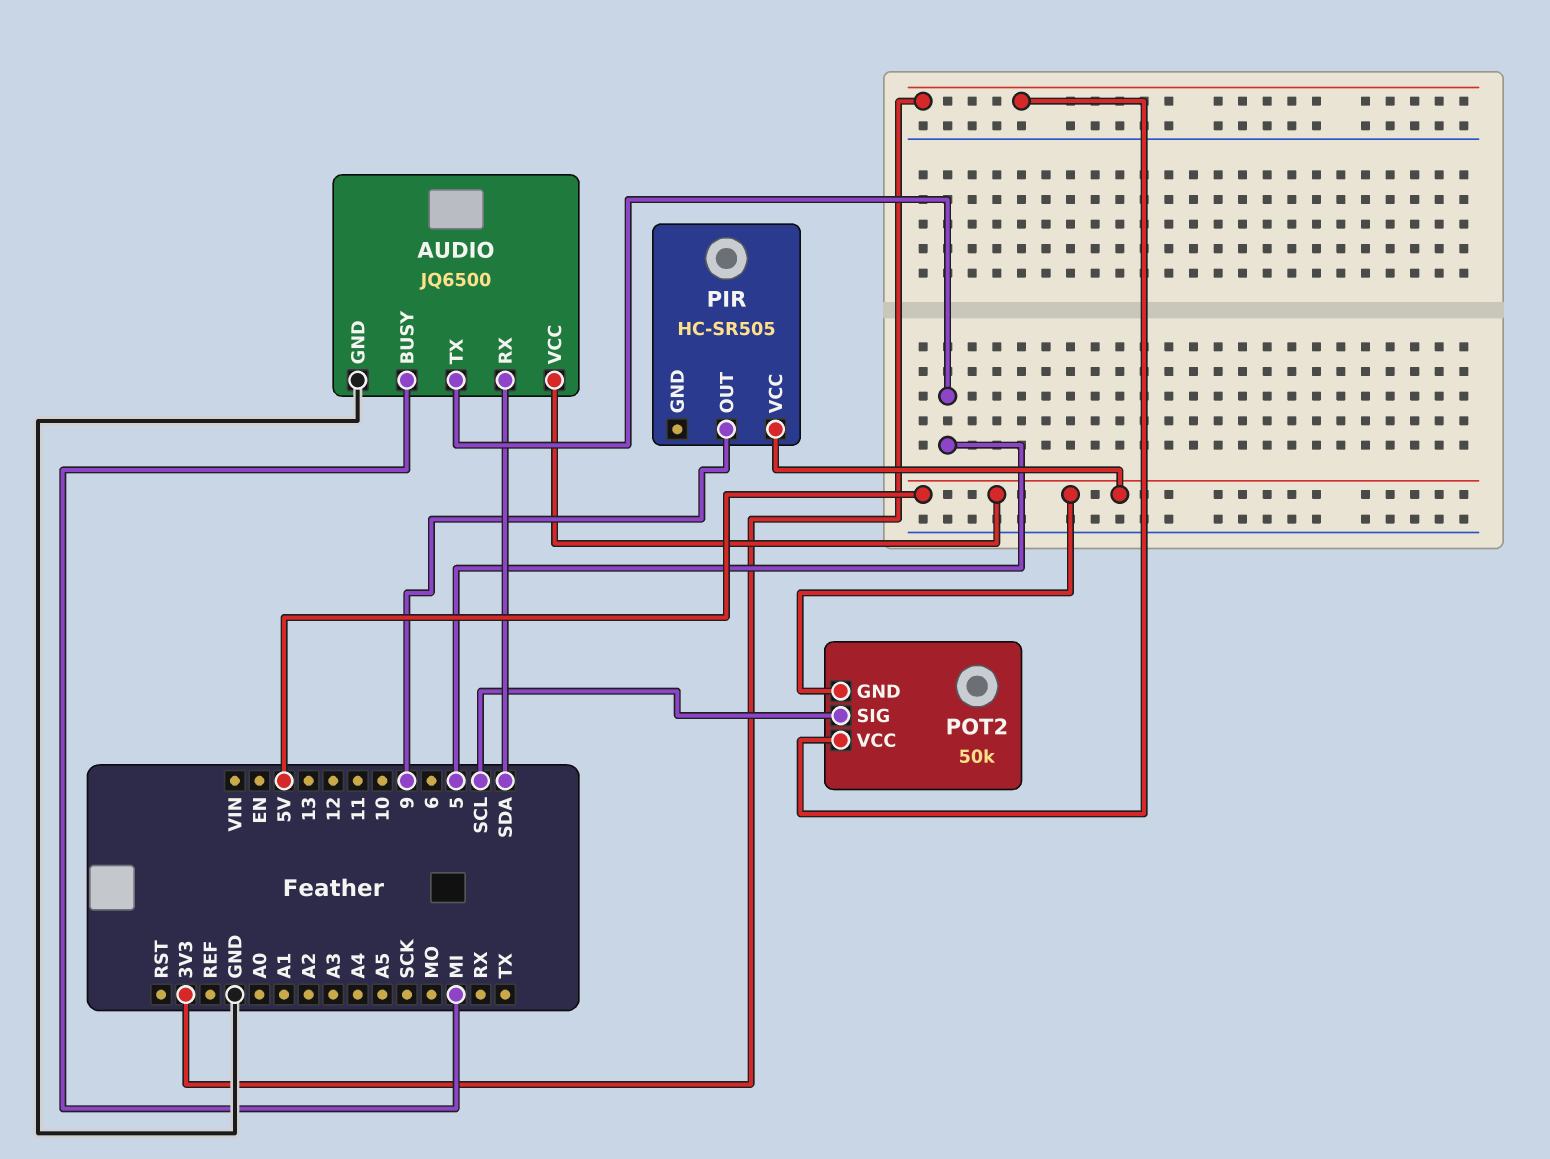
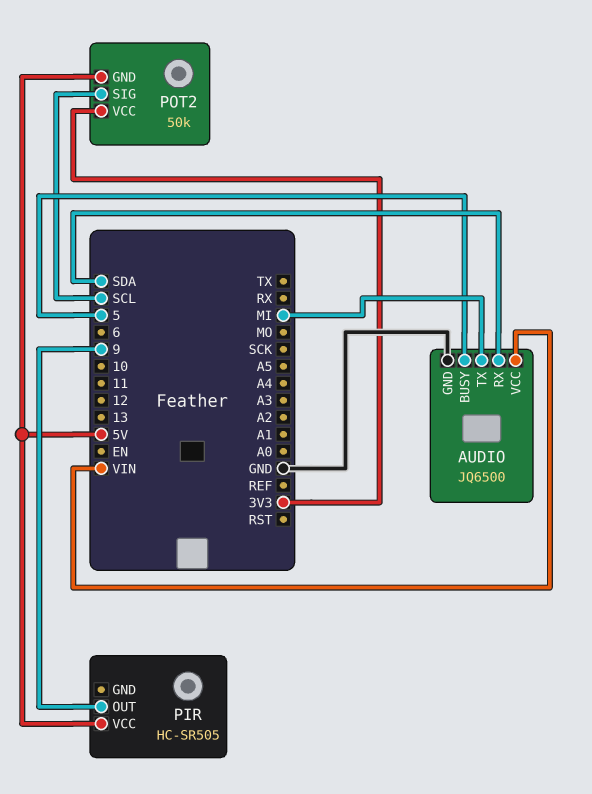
AUDIO pin BUSY: MI -> 5
AUDIO pin TX: 5 -> MI
AUDIO pin VCC: 5V -> VIN

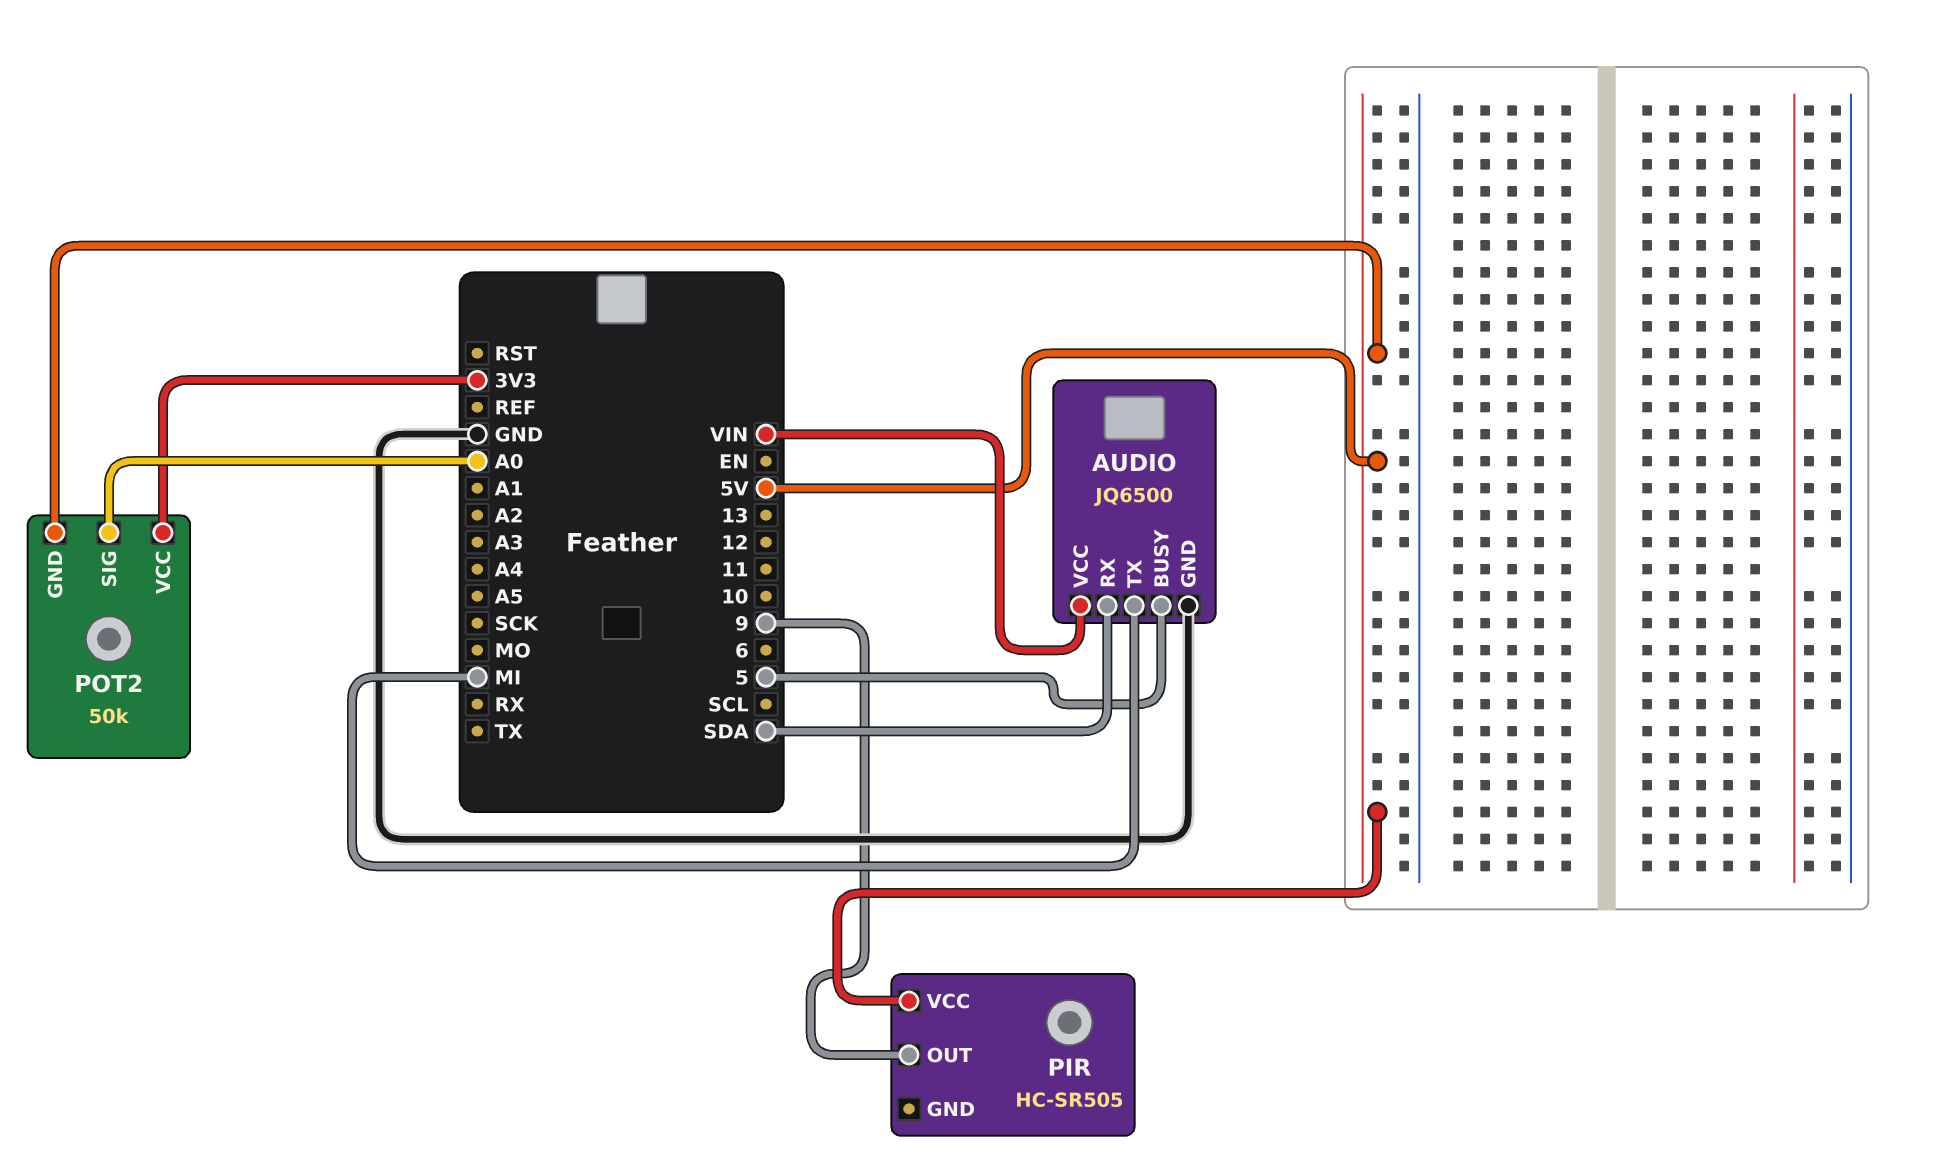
POT2 pin SIG: SCL -> A0

